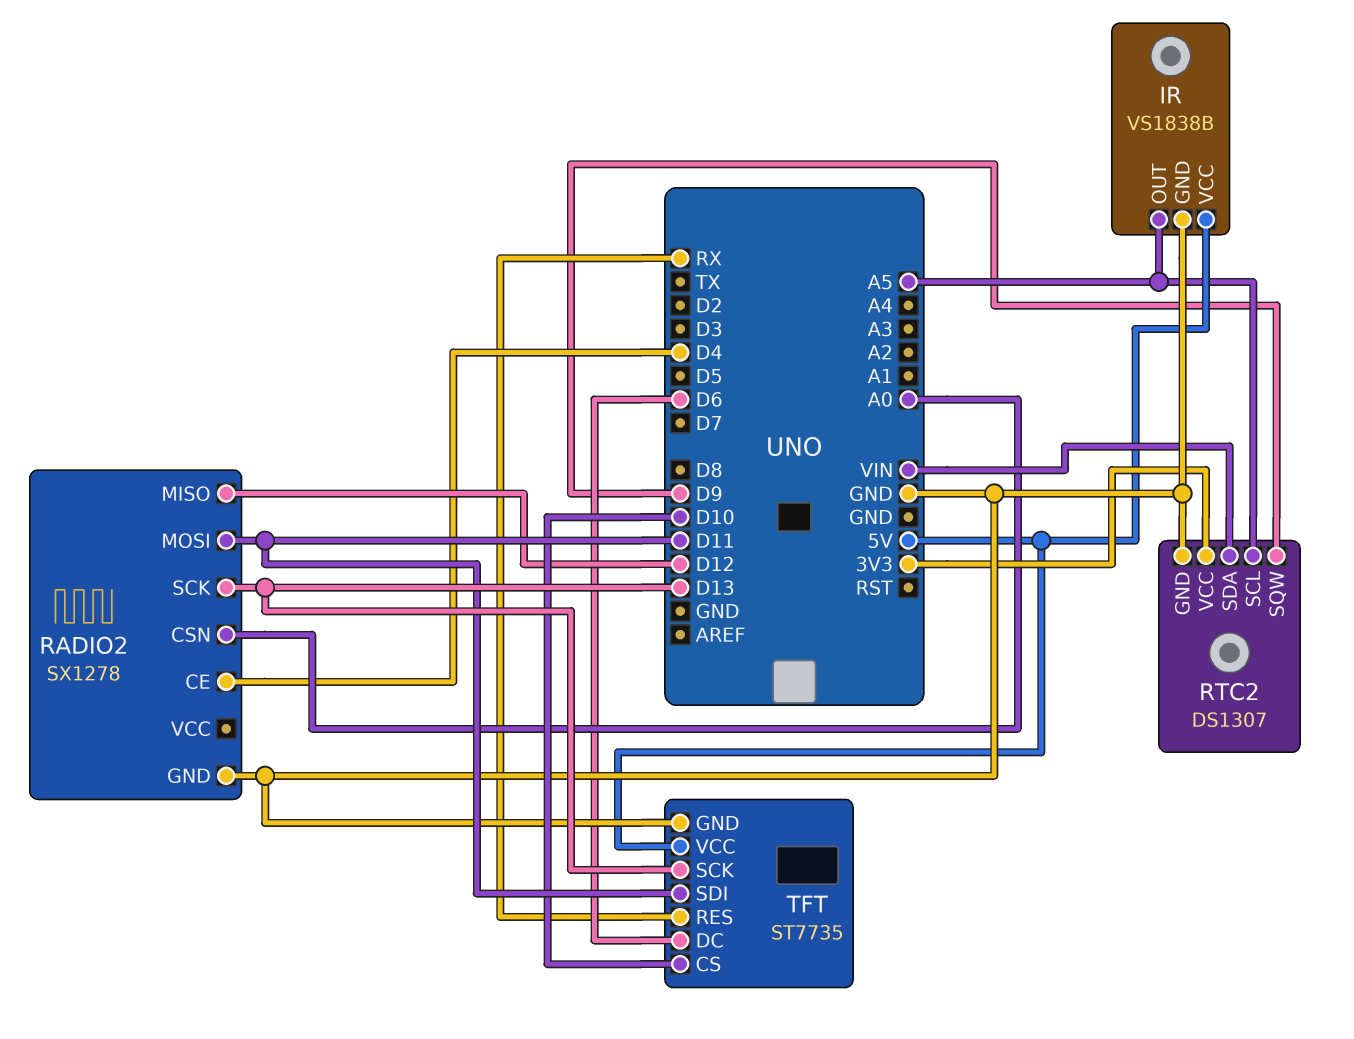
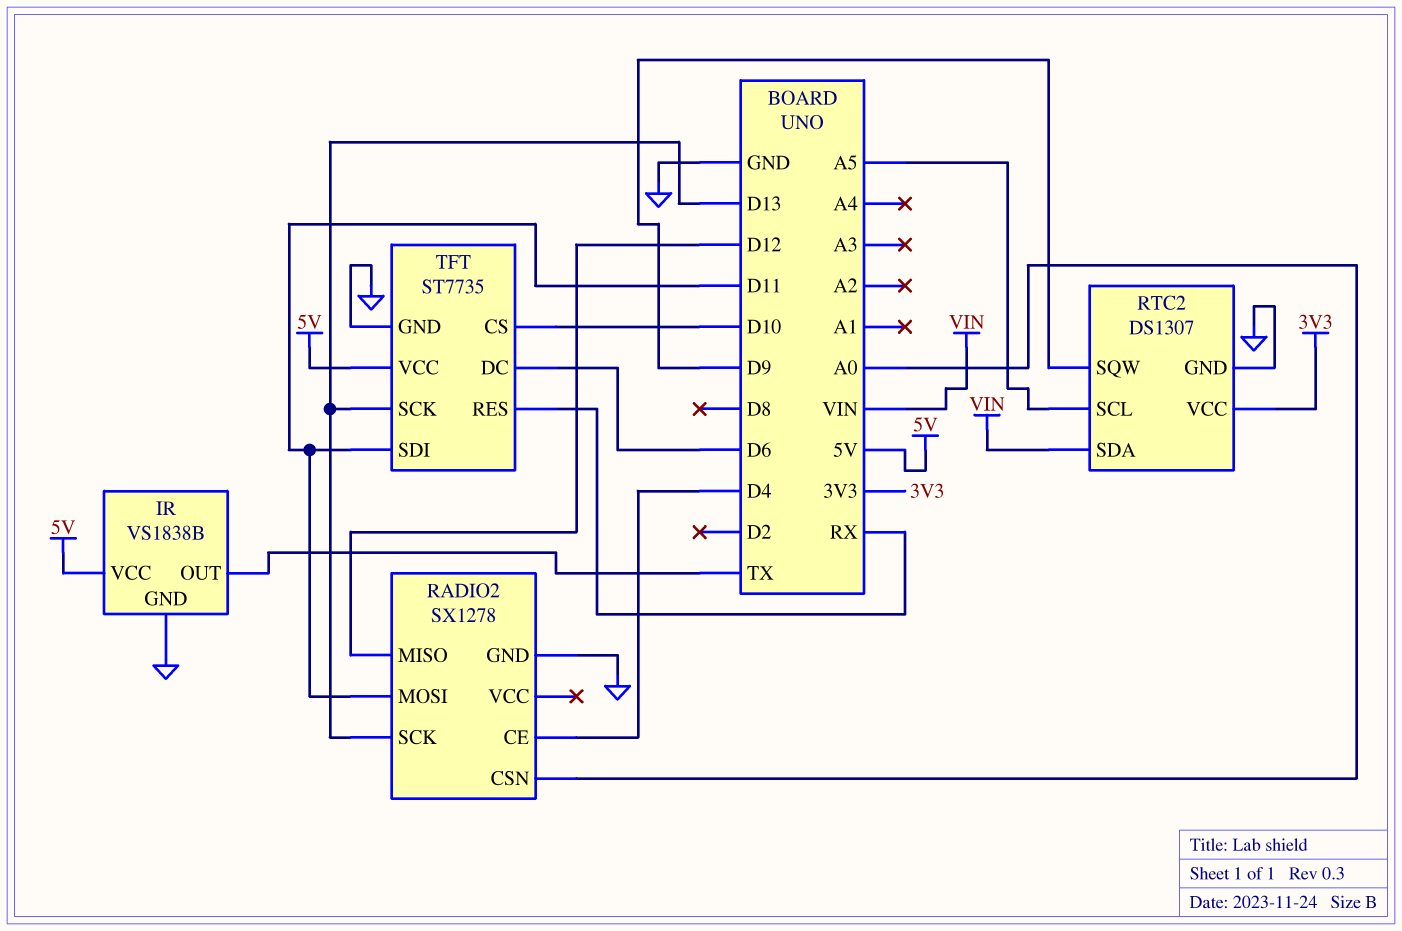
IR pin OUT: A5 -> TX

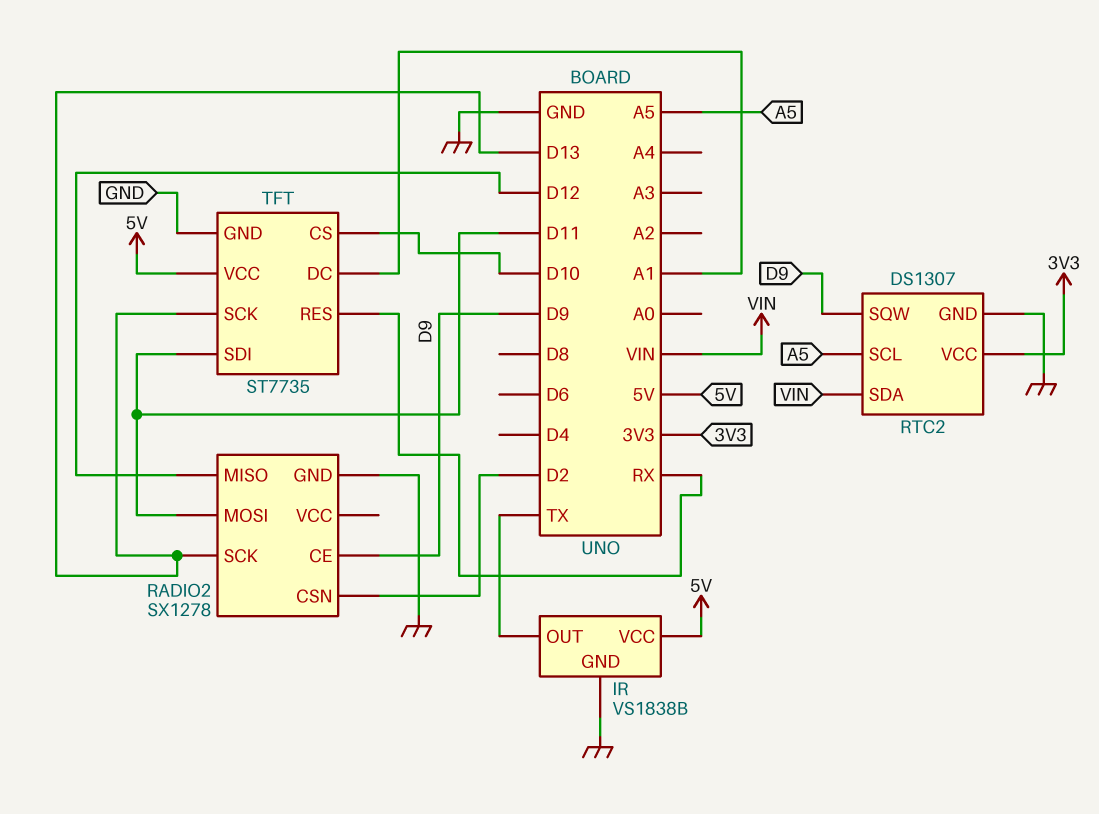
RADIO2 pin CE: D4 -> D9
RADIO2 pin CSN: A0 -> D2
TFT pin DC: D6 -> A1

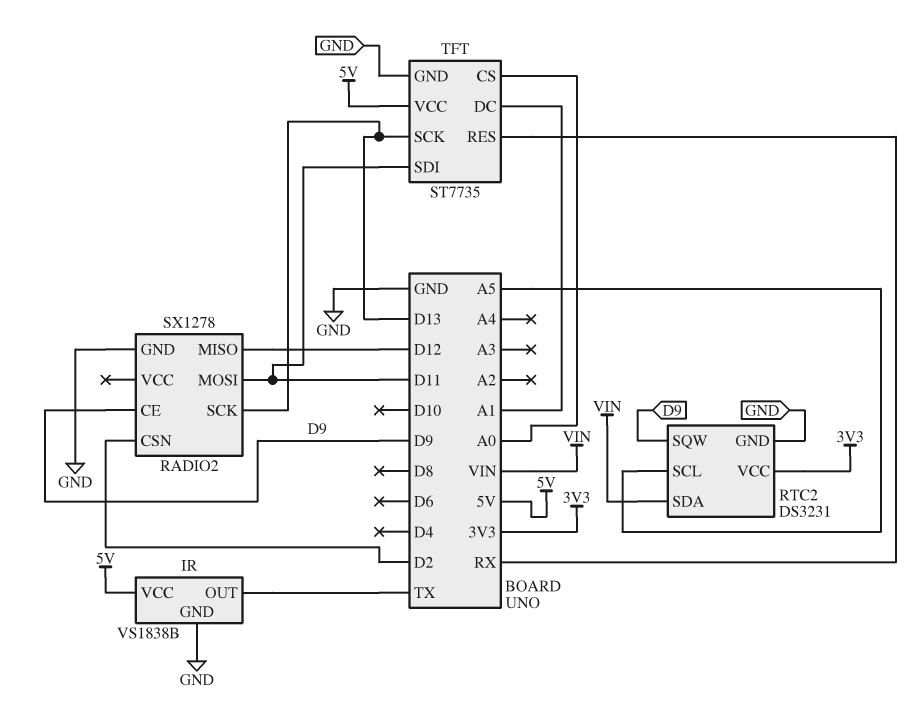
RTC2: DS1307 -> DS3231
TFT pin CS: D10 -> A0

